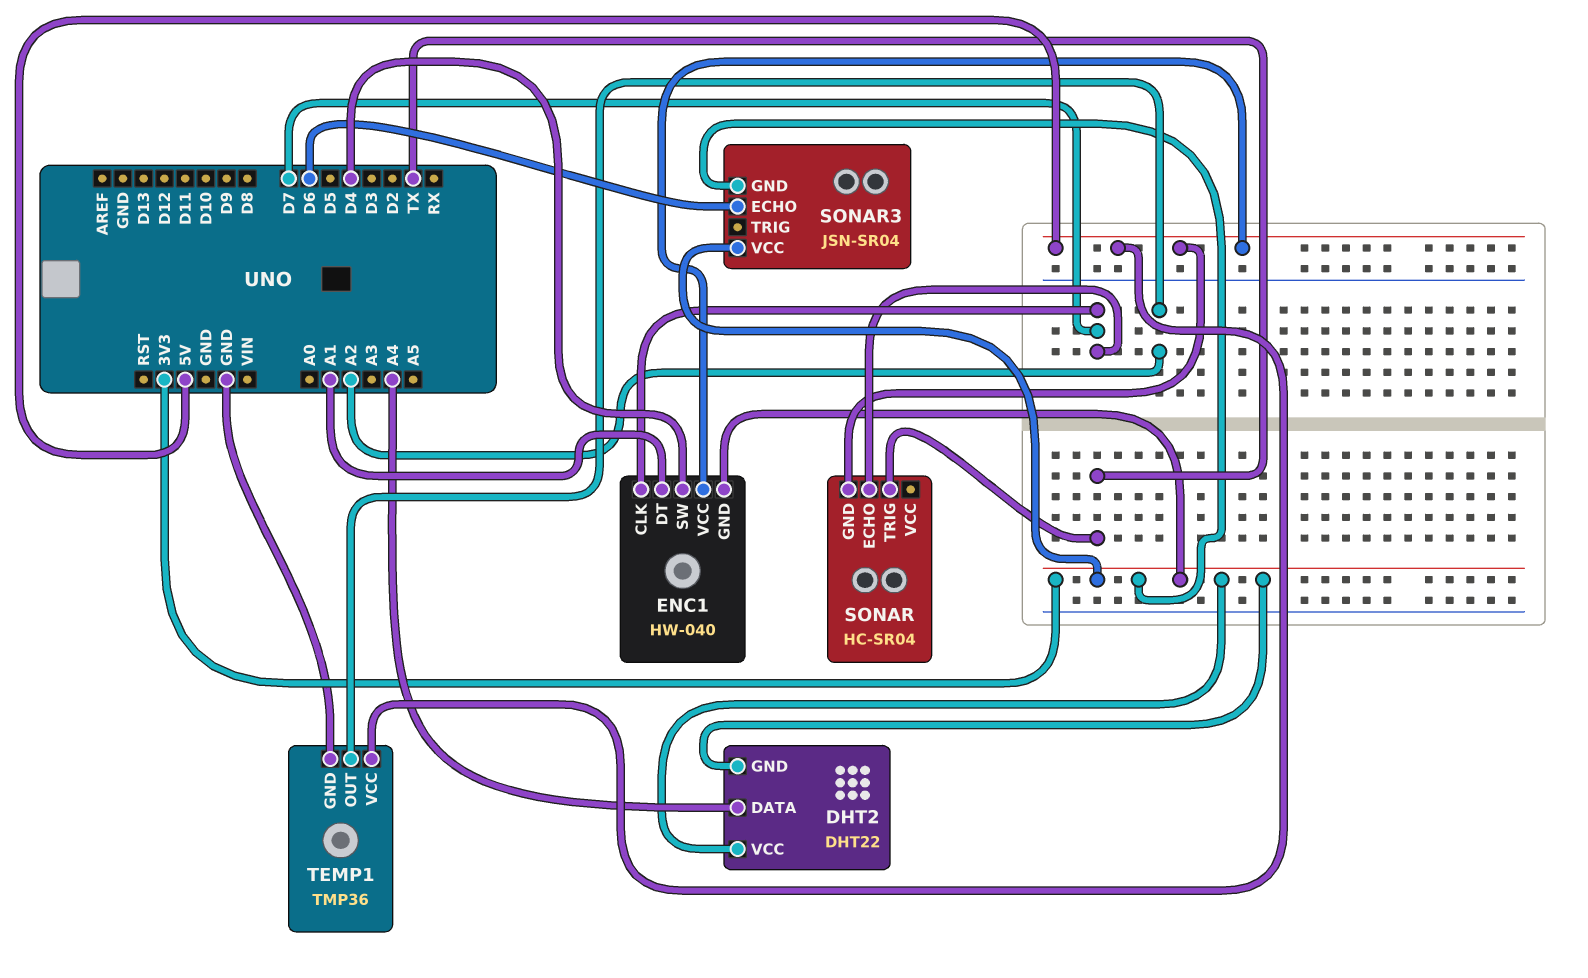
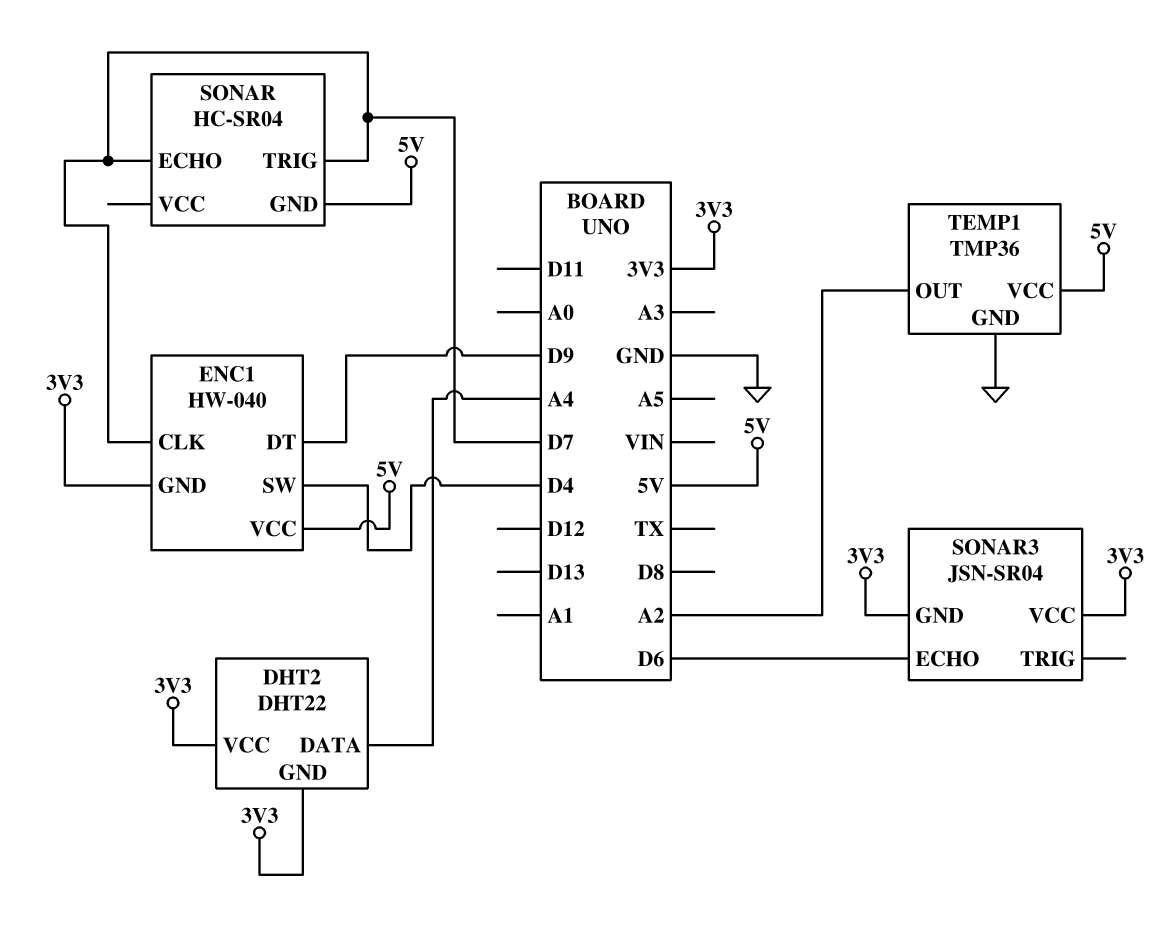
ENC1 pin DT: A1 -> D9
SONAR pin TRIG: TX -> D7

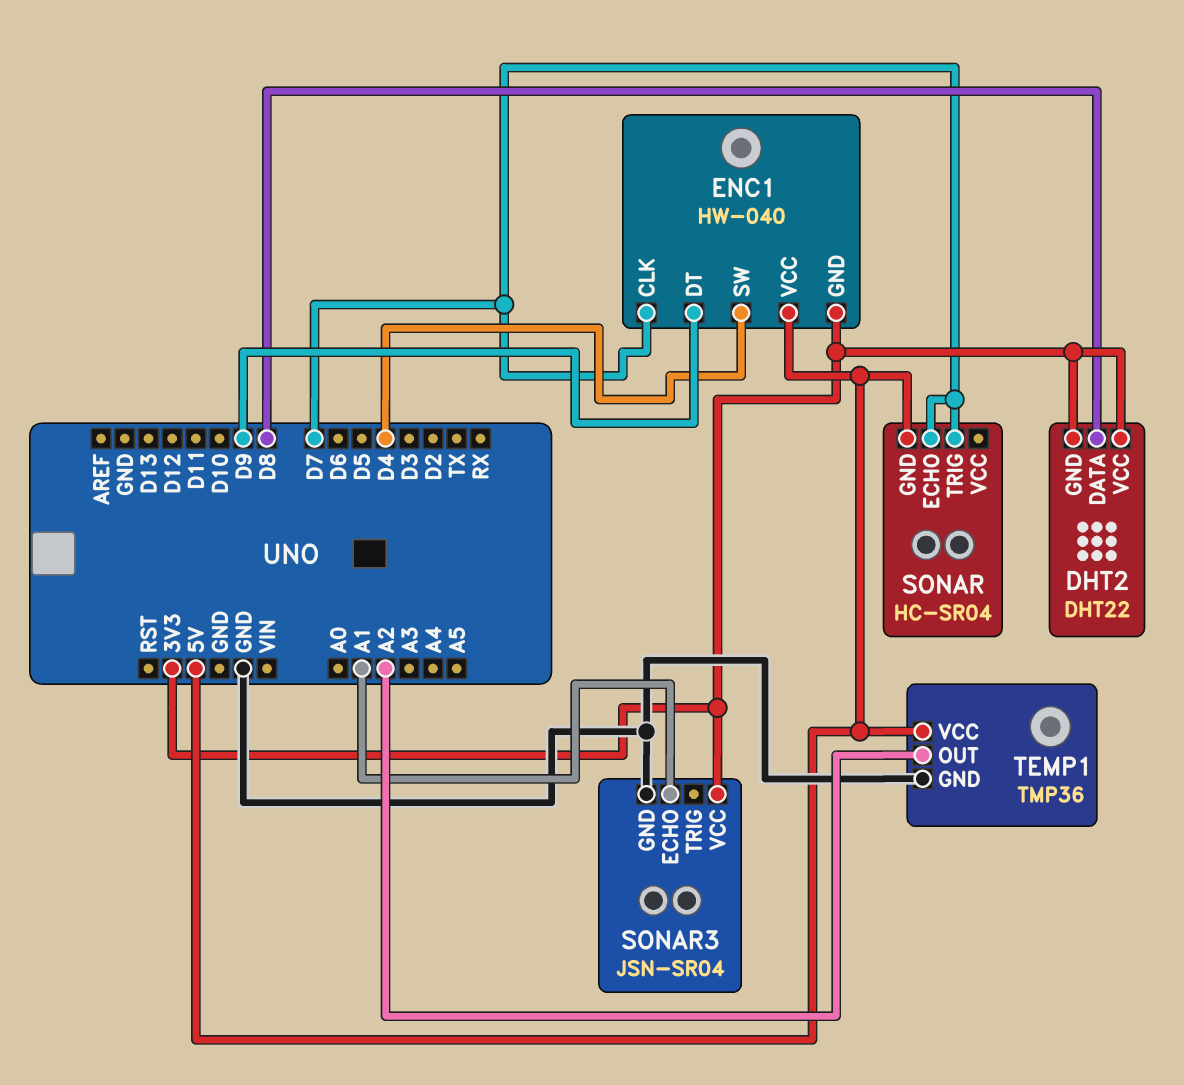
DHT2 pin DATA: A4 -> D8
SONAR3 pin ECHO: D6 -> A1
SONAR3 pin GND: 3V3 -> GND

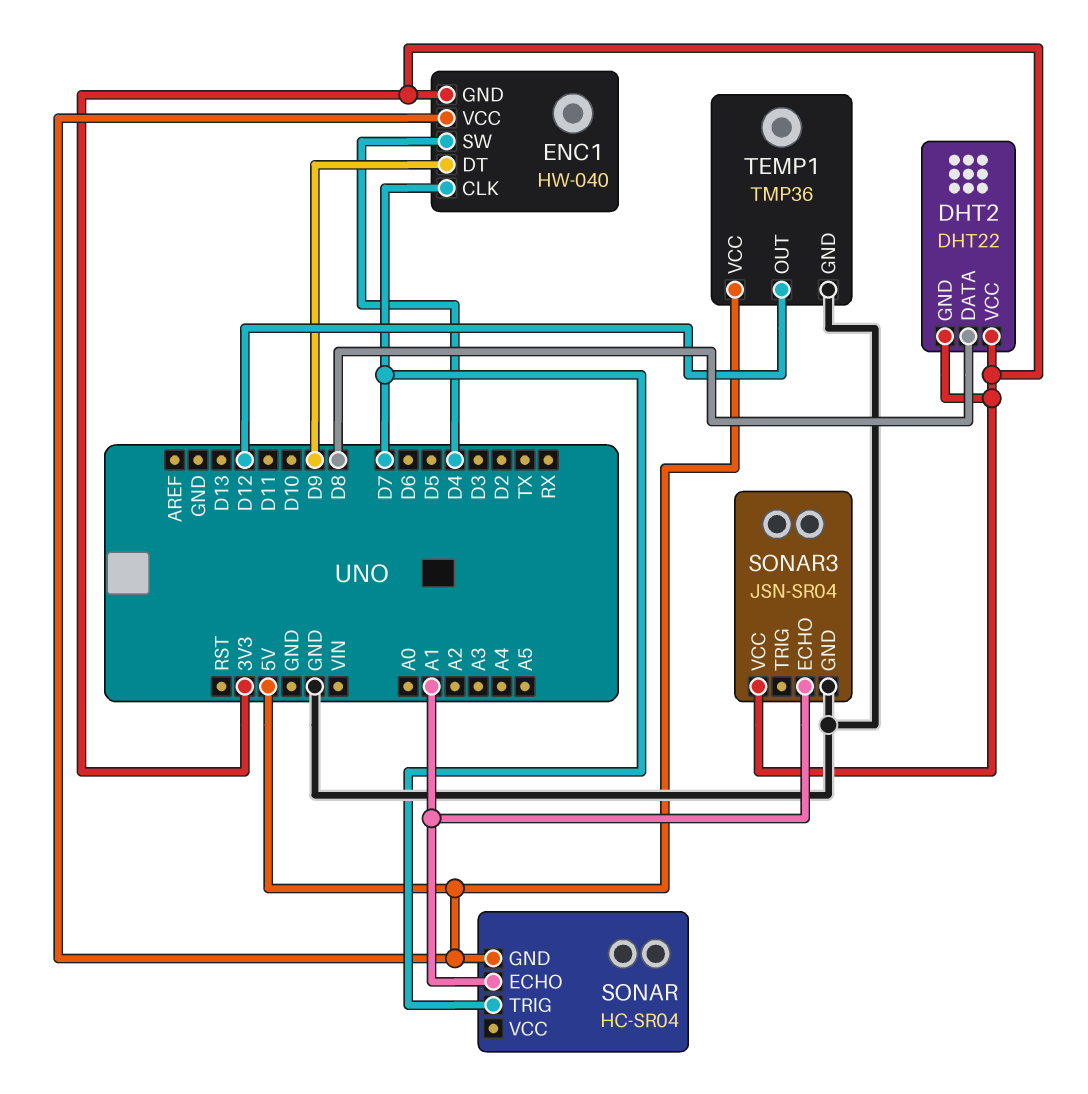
SONAR pin ECHO: D7 -> A1
TEMP1 pin OUT: A2 -> D12

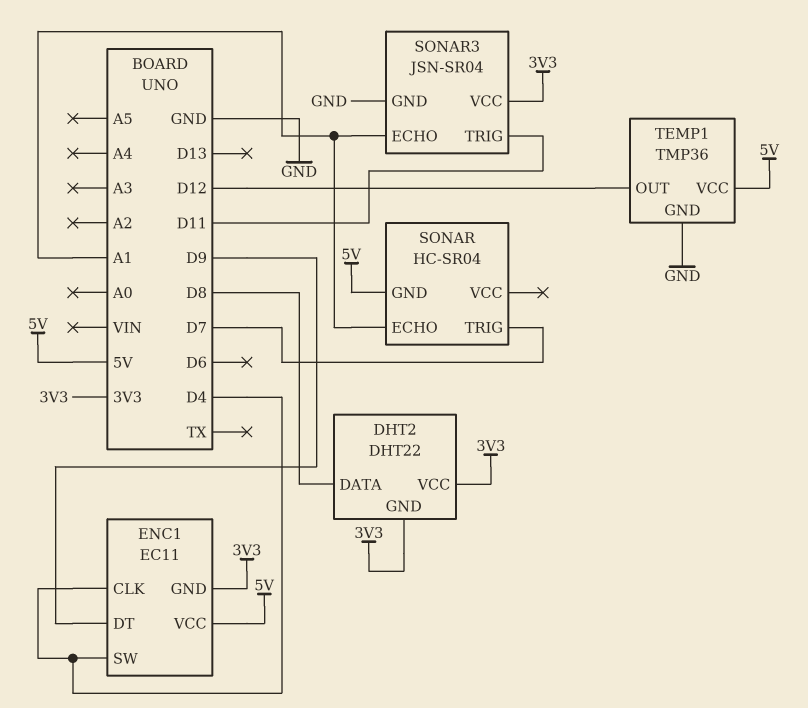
ENC1: HW-040 -> EC11
ENC1 pin CLK: D7 -> D4
SONAR3 pin TRIG: none -> D11

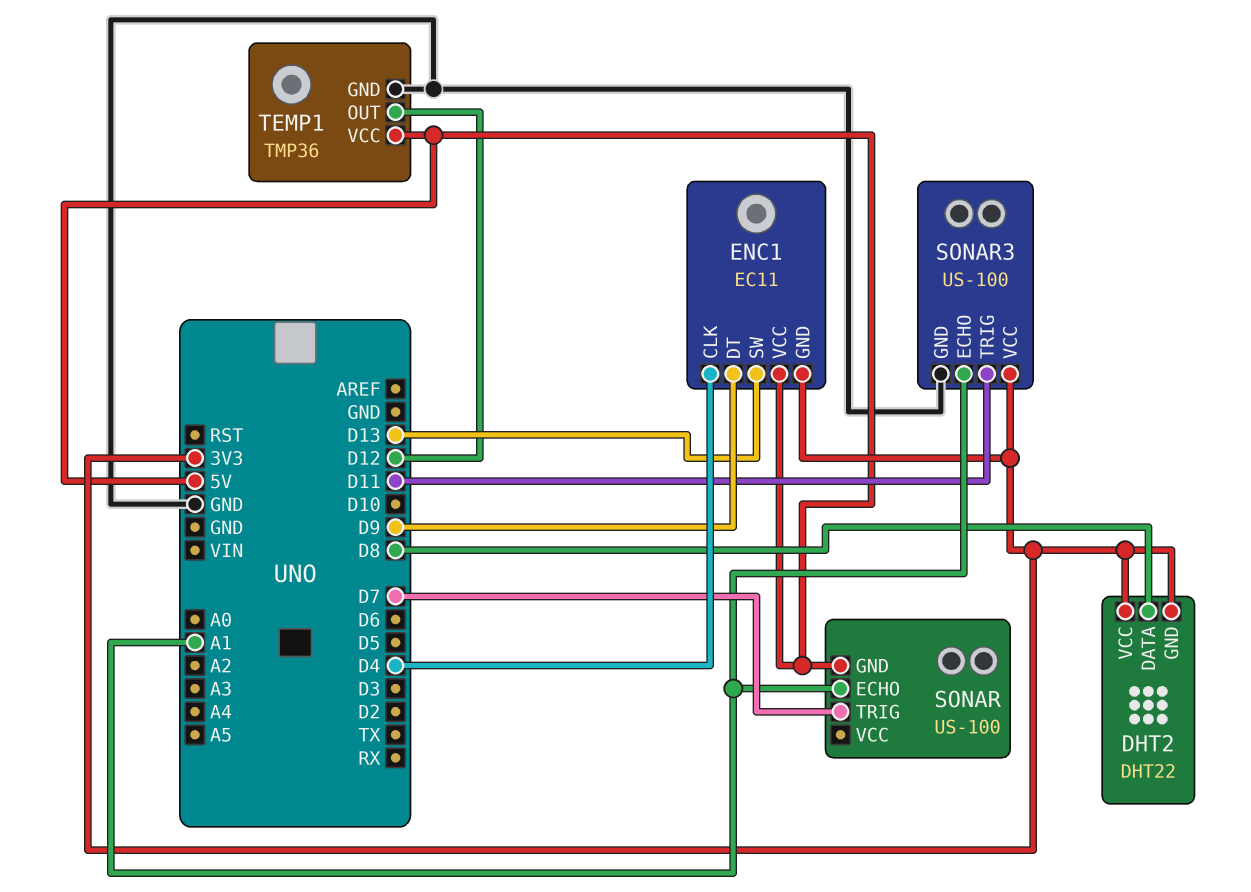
ENC1 pin SW: D4 -> D13
SONAR: HC-SR04 -> US-100
SONAR3: JSN-SR04 -> US-100

